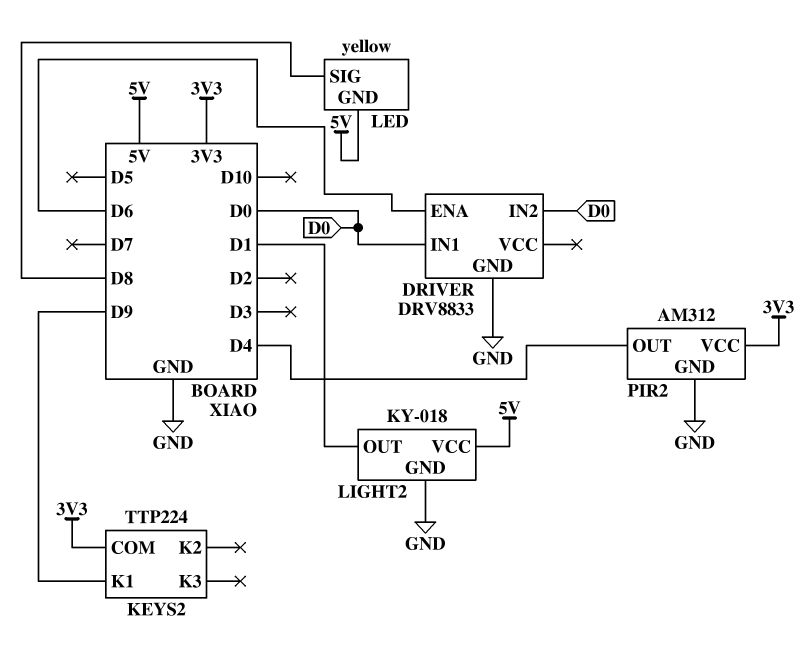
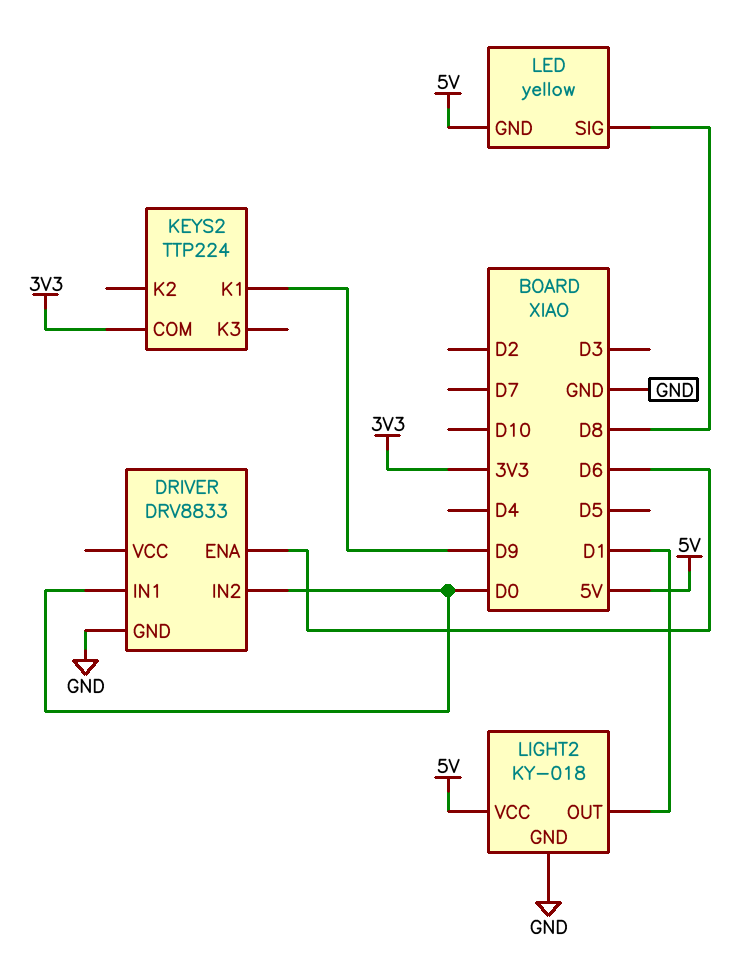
PIR2: AM312 -> none
PIR2 pin GND: GND -> none
PIR2 pin OUT: D4 -> none
PIR2 pin VCC: 3V3 -> none

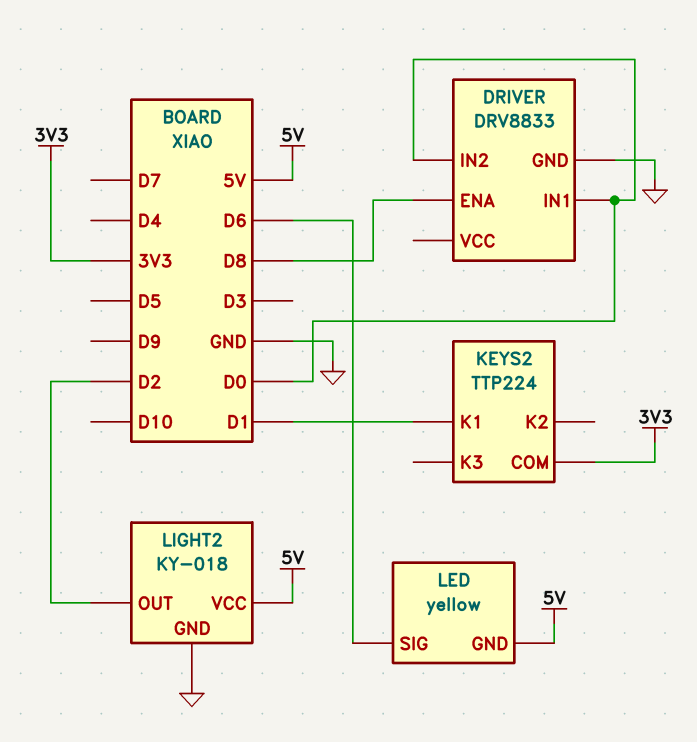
DRIVER pin ENA: D6 -> D8
KEYS2 pin K1: D9 -> D1
LED pin SIG: D8 -> D6
LIGHT2 pin OUT: D1 -> D2

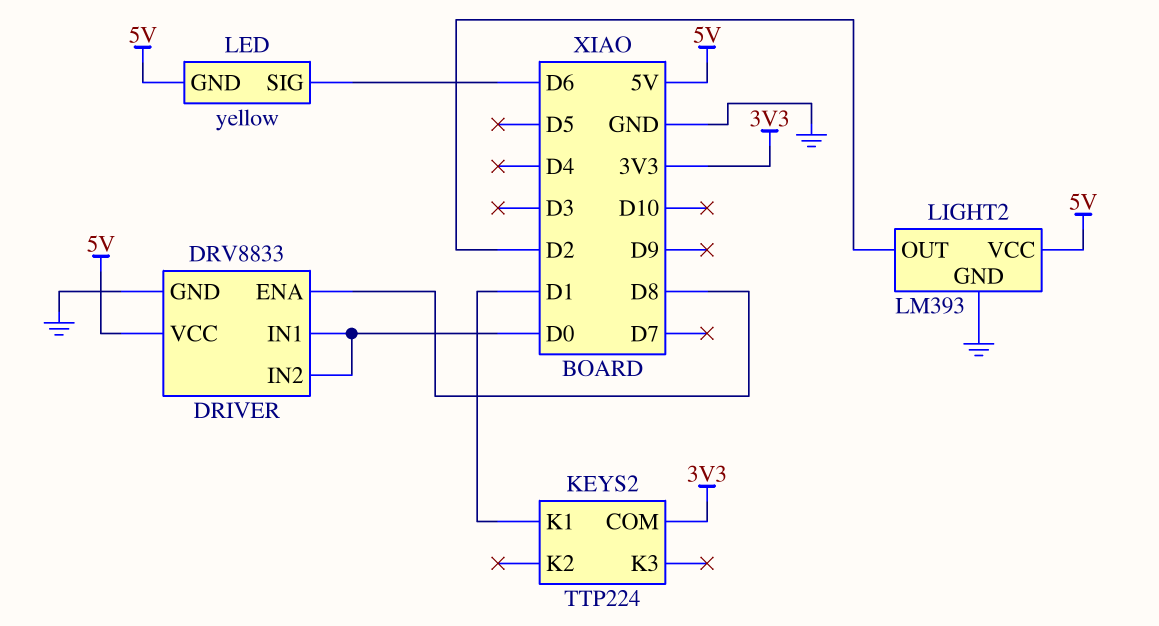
DRIVER pin VCC: none -> 5V
LIGHT2: KY-018 -> LM393

